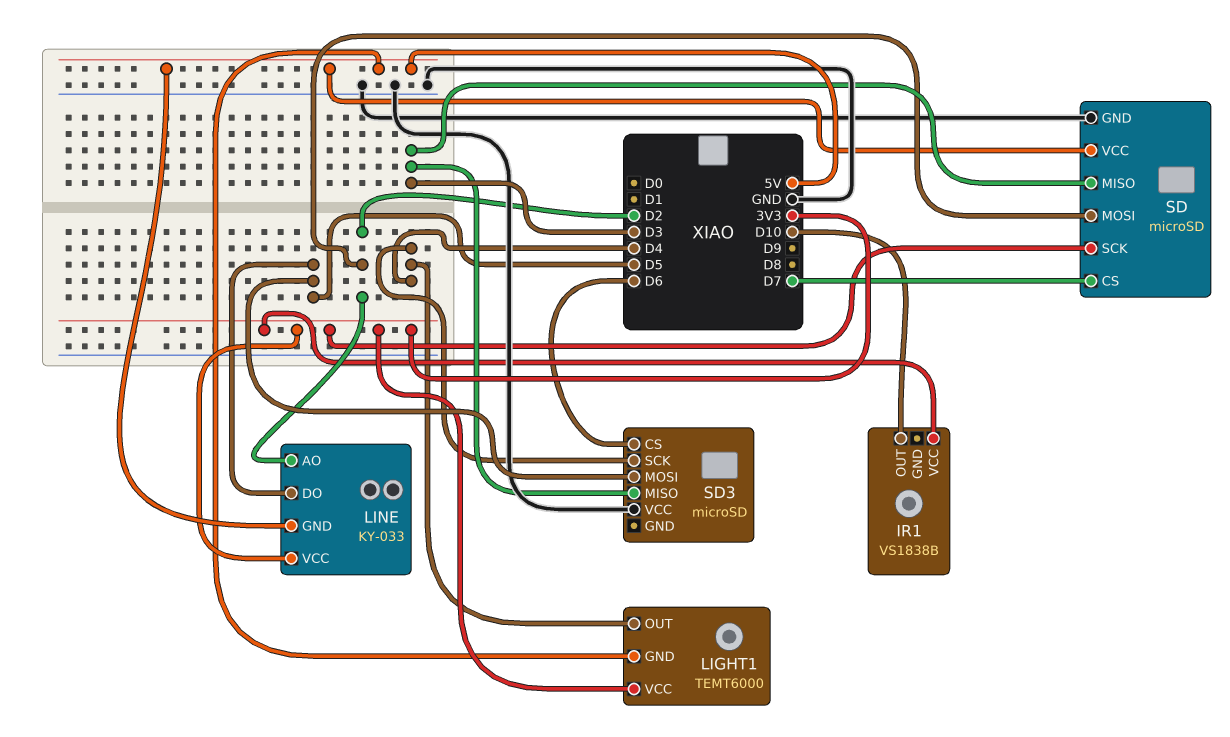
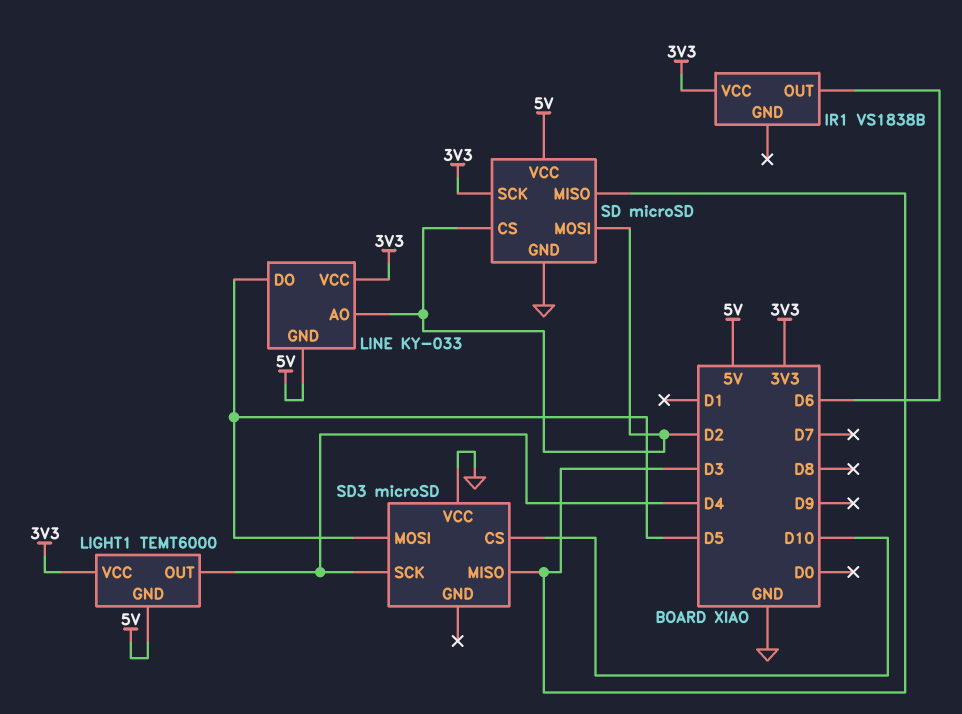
IR1 pin OUT: D10 -> D6
SD pin CS: D7 -> D2
SD3 pin CS: D6 -> D10

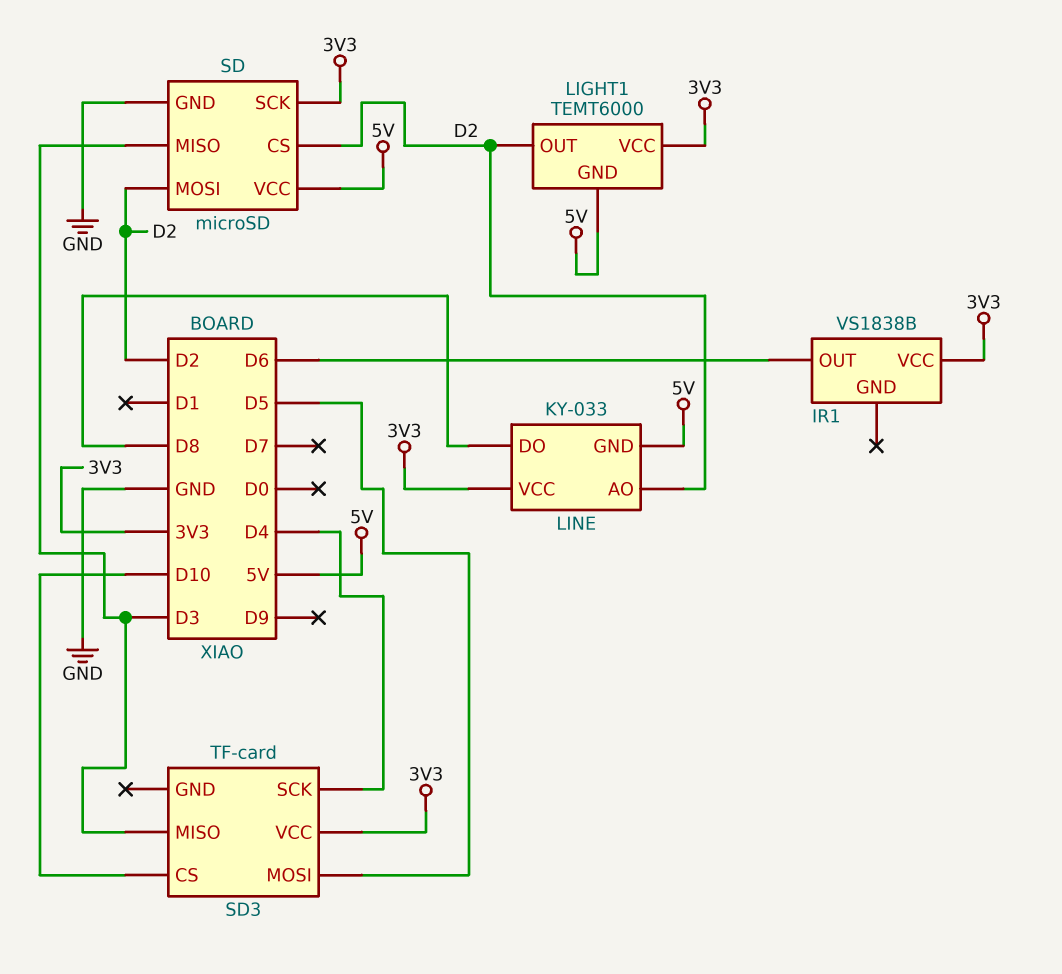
LIGHT1 pin OUT: D4 -> D2
LINE pin DO: D5 -> D8
SD3: microSD -> TF-card
SD3 pin VCC: GND -> 3V3

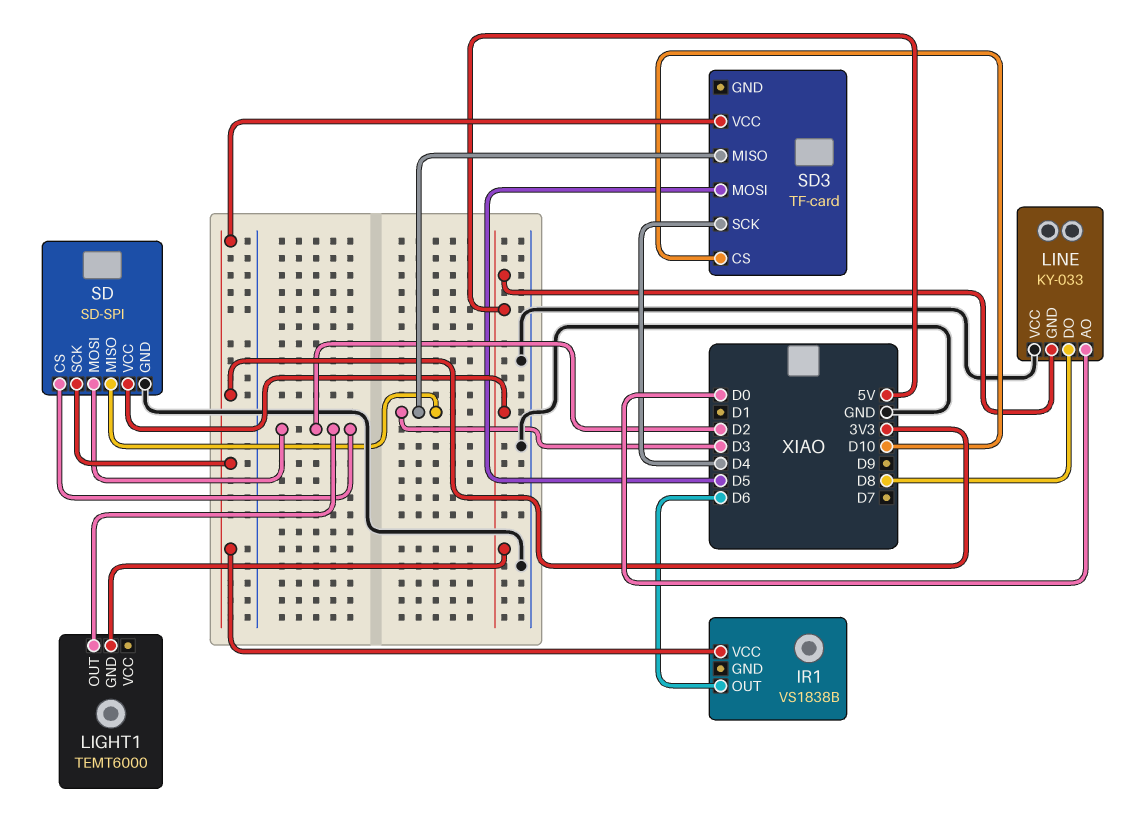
LIGHT1 pin VCC: 3V3 -> none
LINE pin AO: D2 -> D0
LINE pin VCC: 3V3 -> GND
SD: microSD -> SD-SPI

